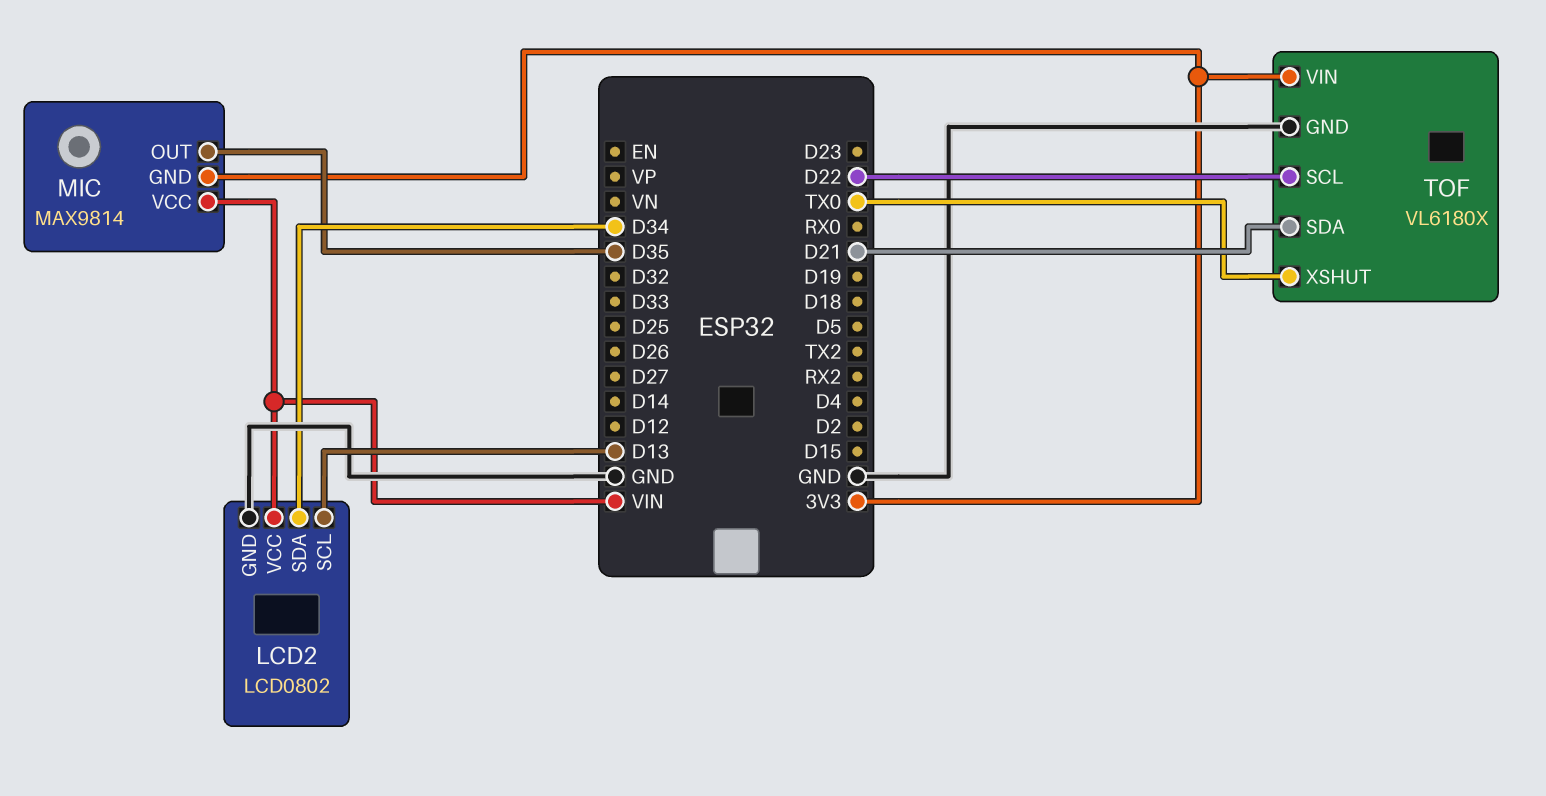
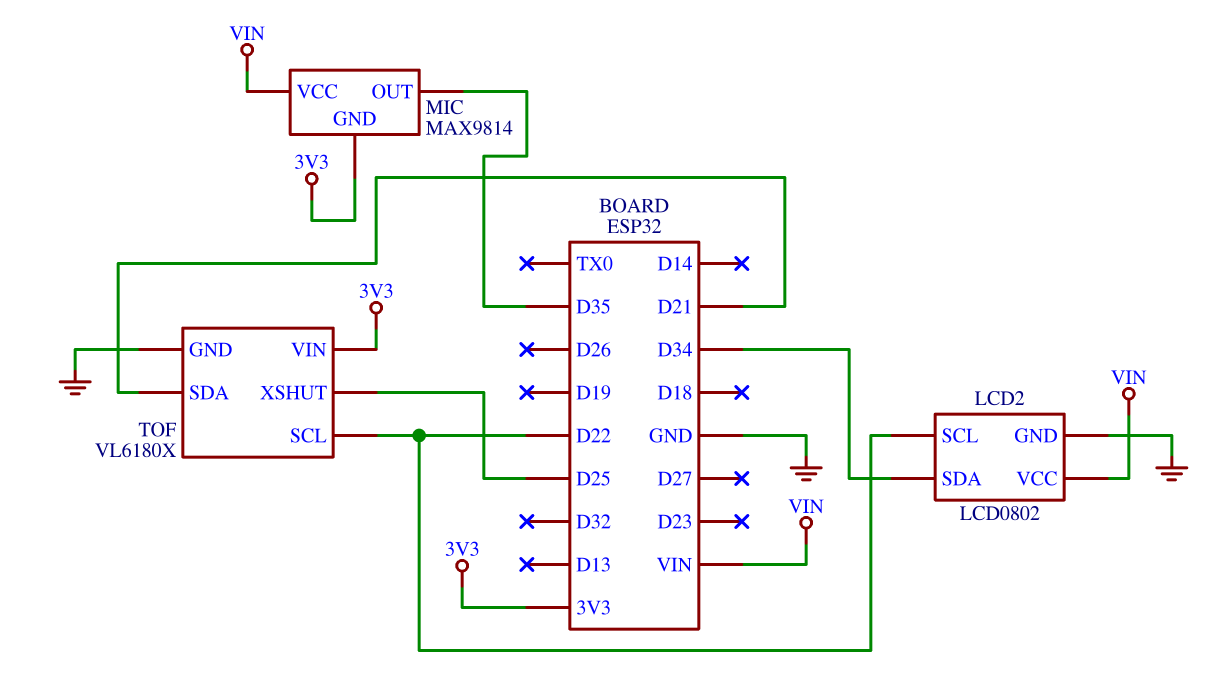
LCD2 pin SCL: D13 -> D22
TOF pin XSHUT: TX0 -> D25

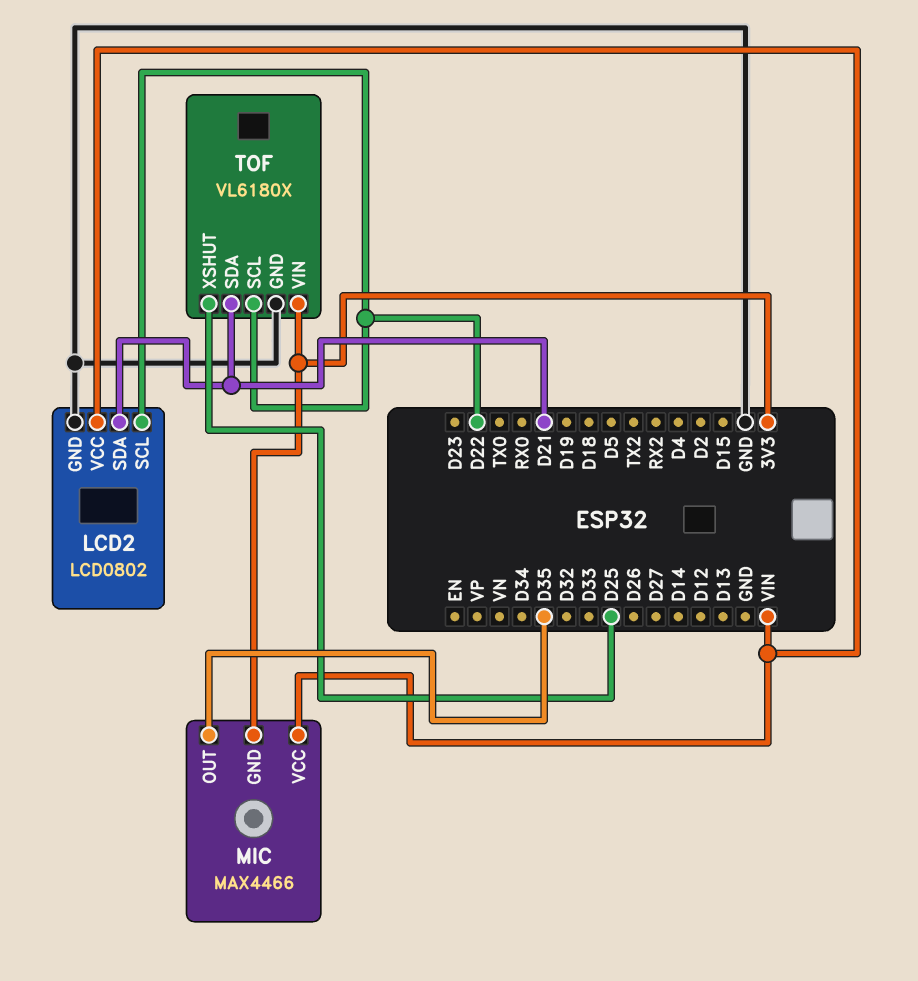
LCD2 pin SDA: D34 -> D21
MIC: MAX9814 -> MAX4466

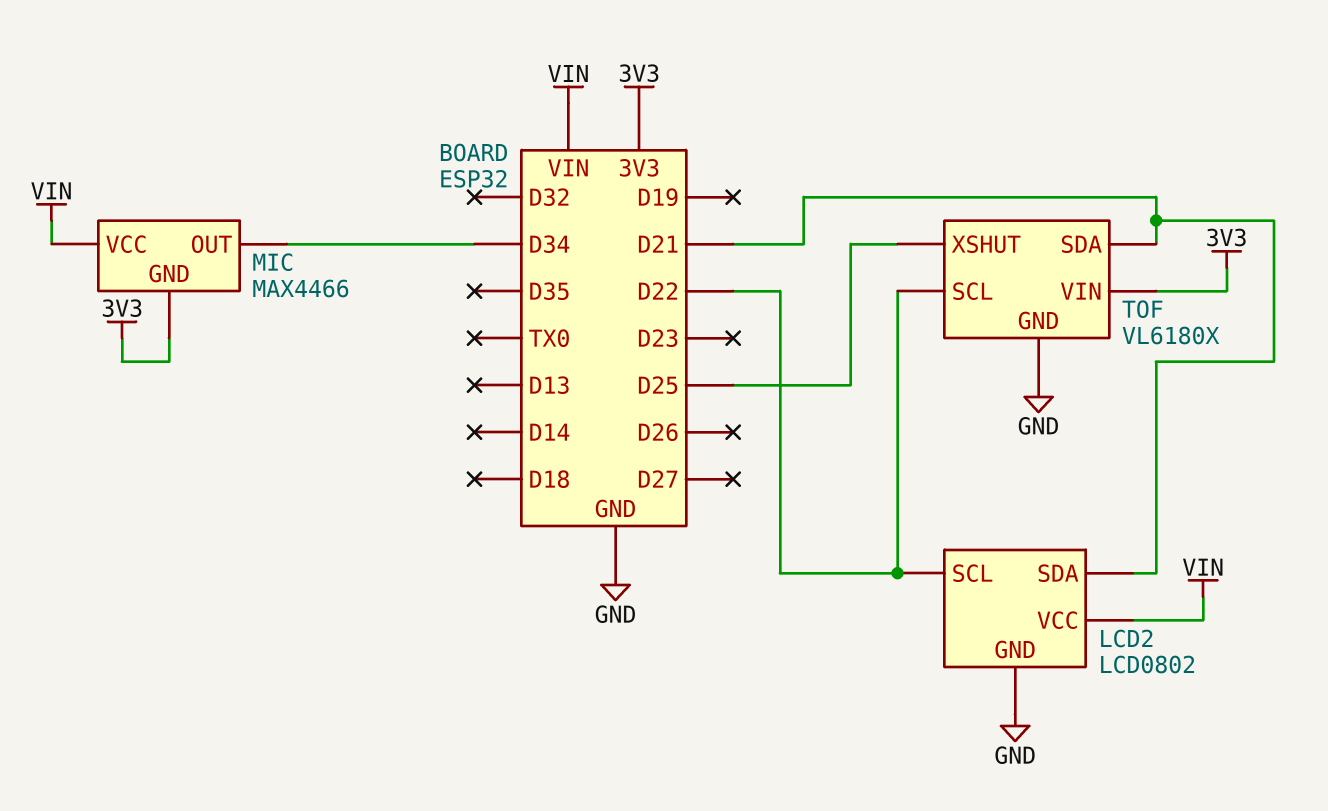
MIC pin OUT: D35 -> D34

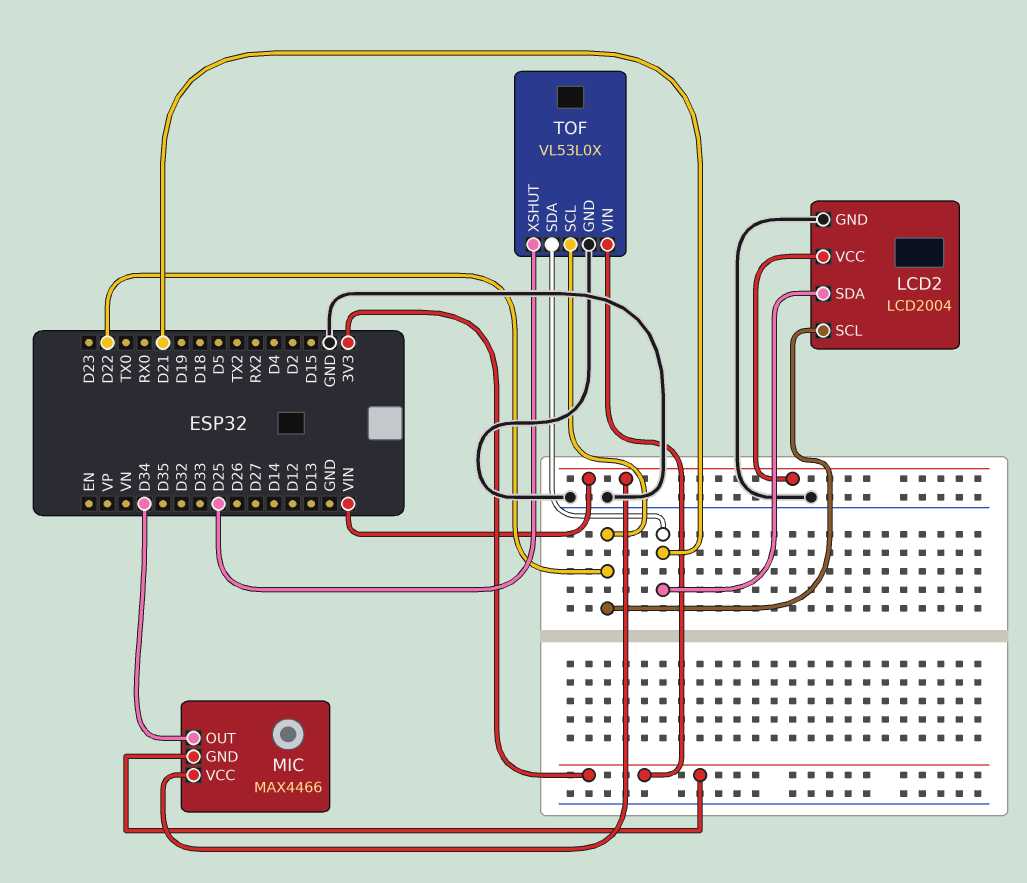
LCD2: LCD0802 -> LCD2004
TOF: VL6180X -> VL53L0X

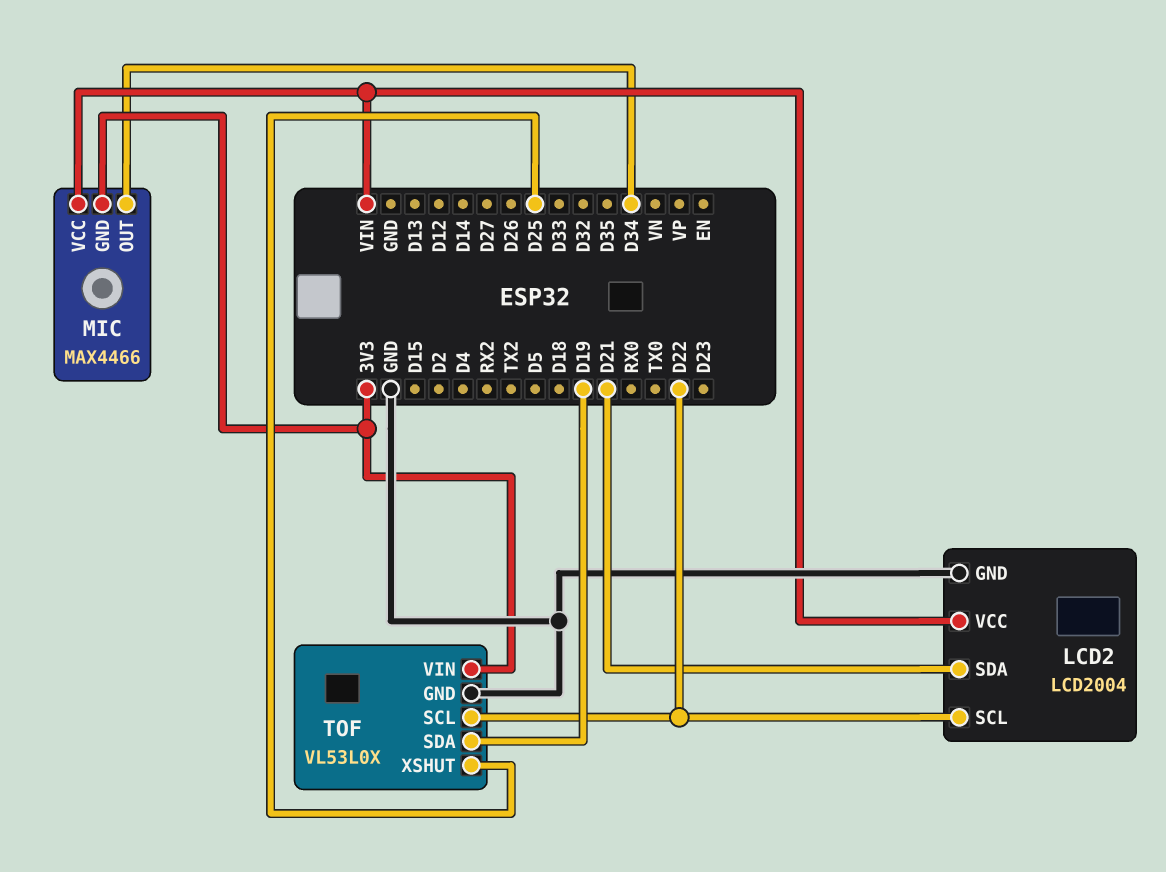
TOF pin SDA: D21 -> D19

